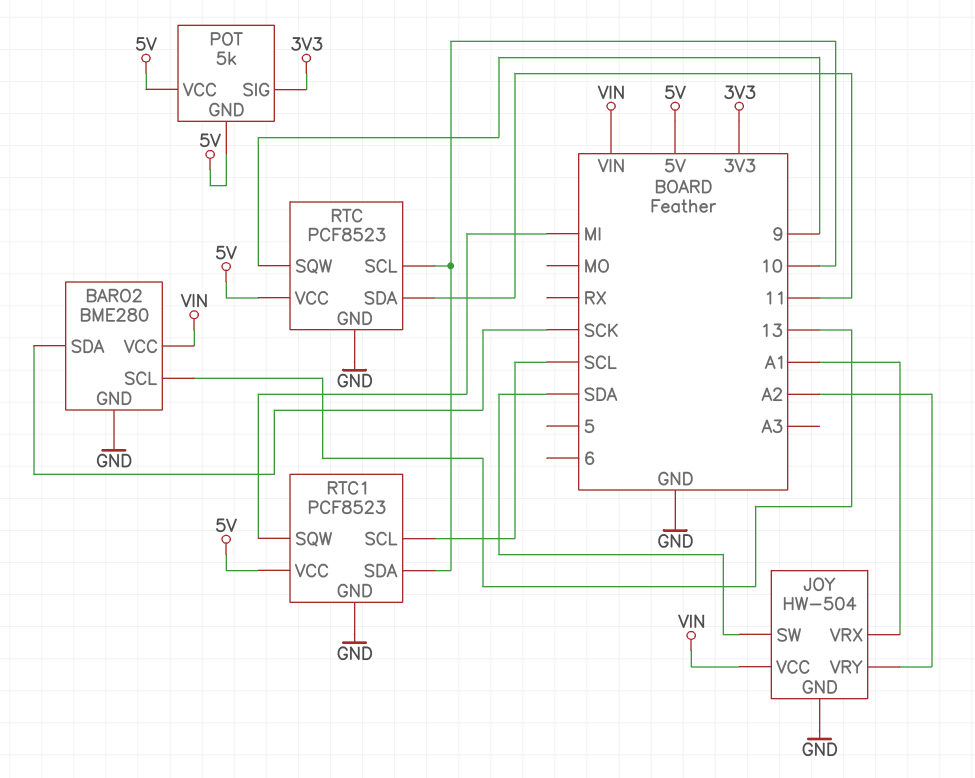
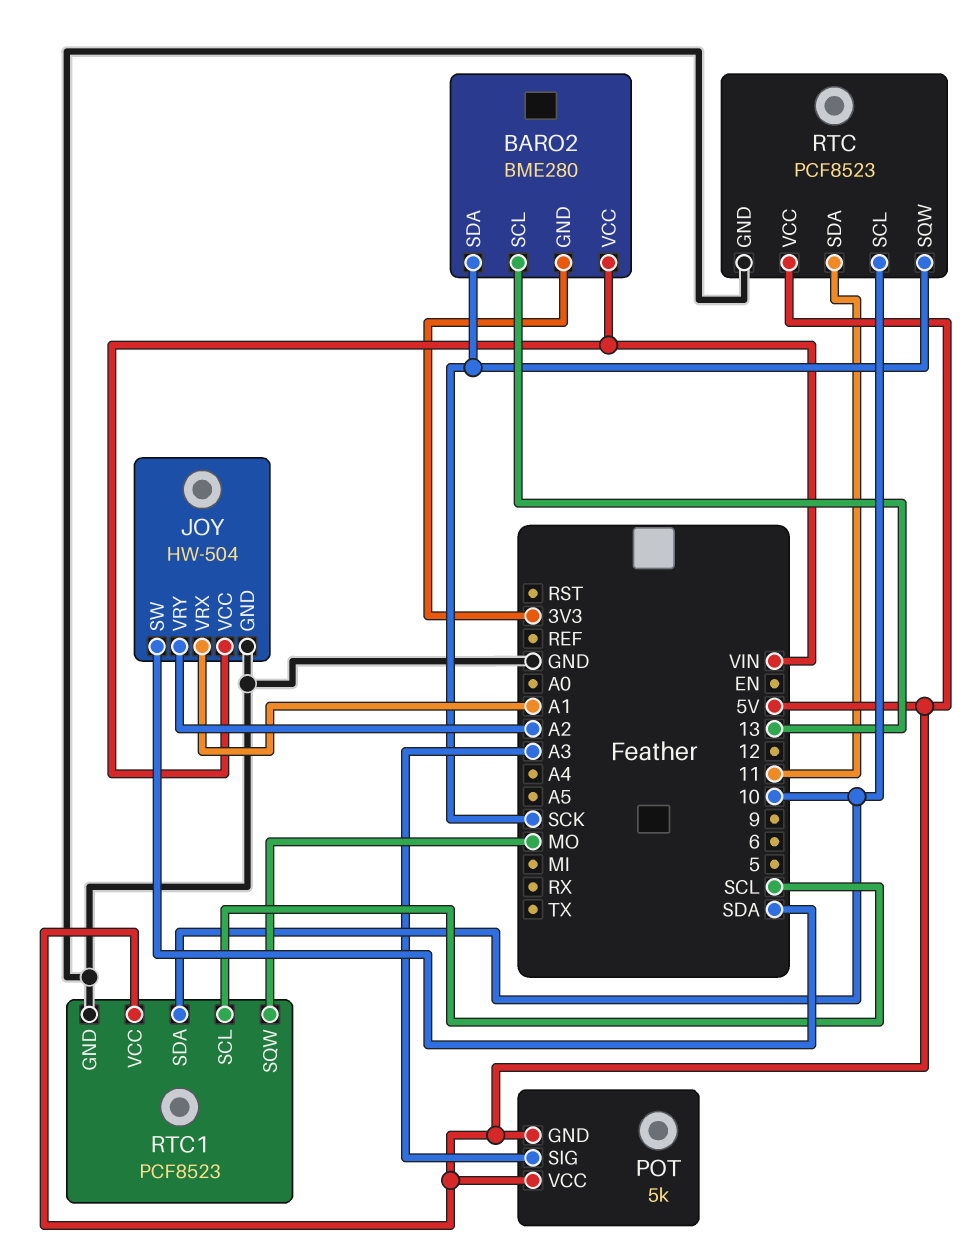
BARO2 pin GND: GND -> 3V3
POT pin SIG: 3V3 -> A3
RTC pin SQW: 9 -> SCK
RTC1 pin SQW: MI -> MO

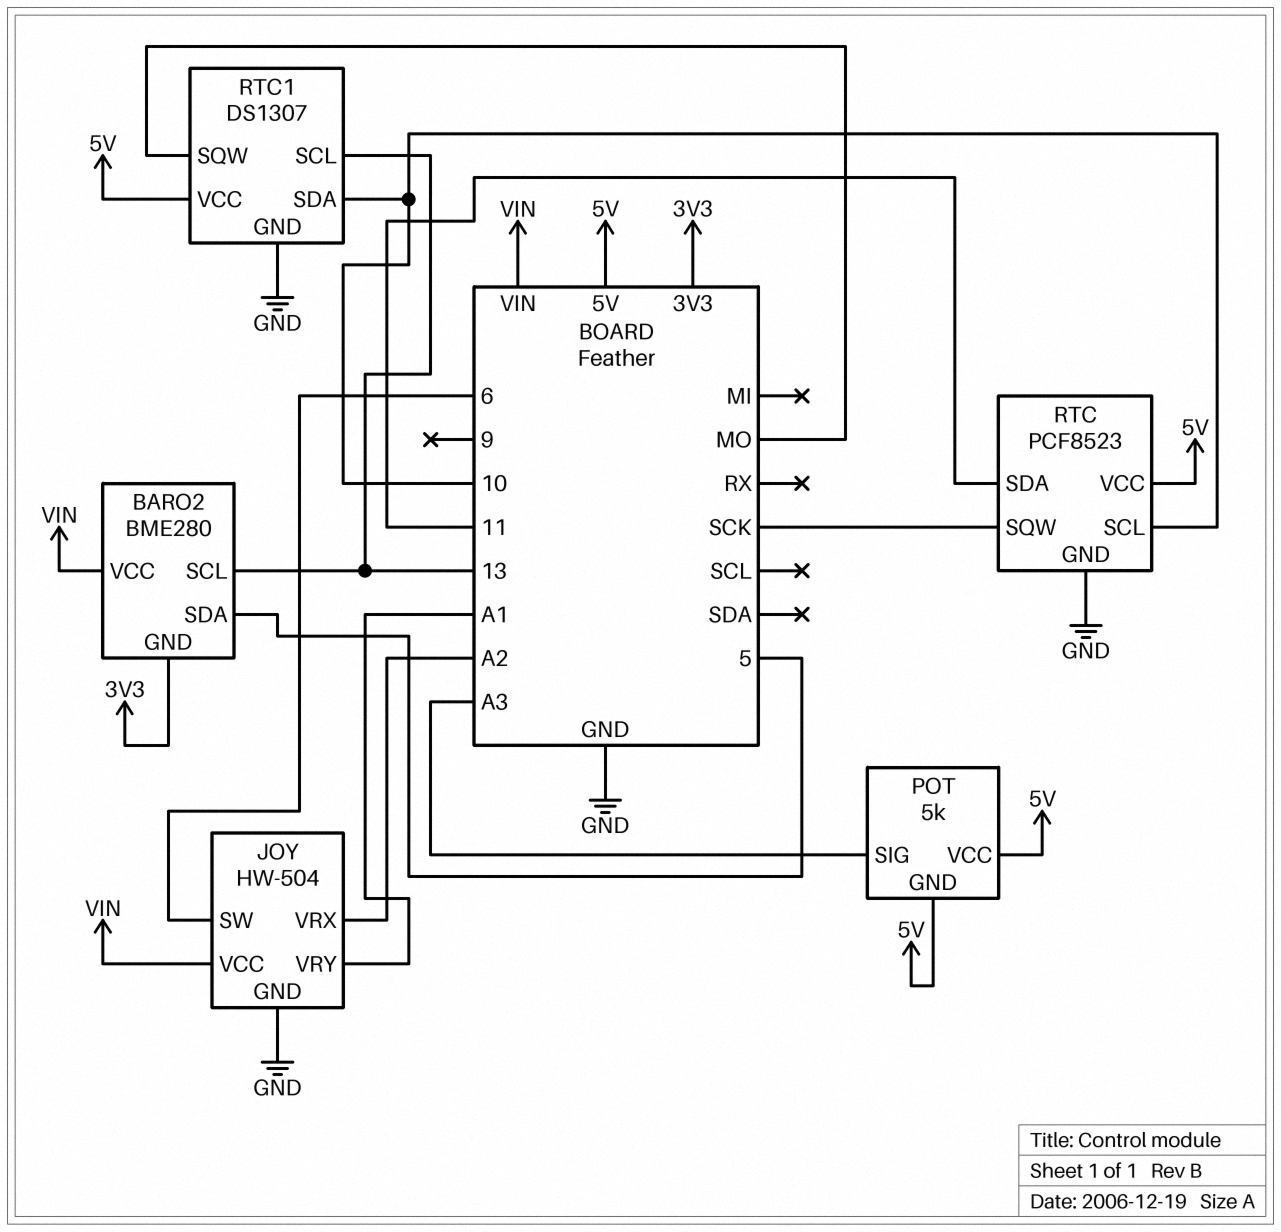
BARO2 pin SDA: SCK -> 5
JOY pin SW: SDA -> 6
JOY pin VRX: A1 -> A2
JOY pin VRY: A2 -> A1
RTC1: PCF8523 -> DS1307
RTC1 pin SCL: SCL -> 13

